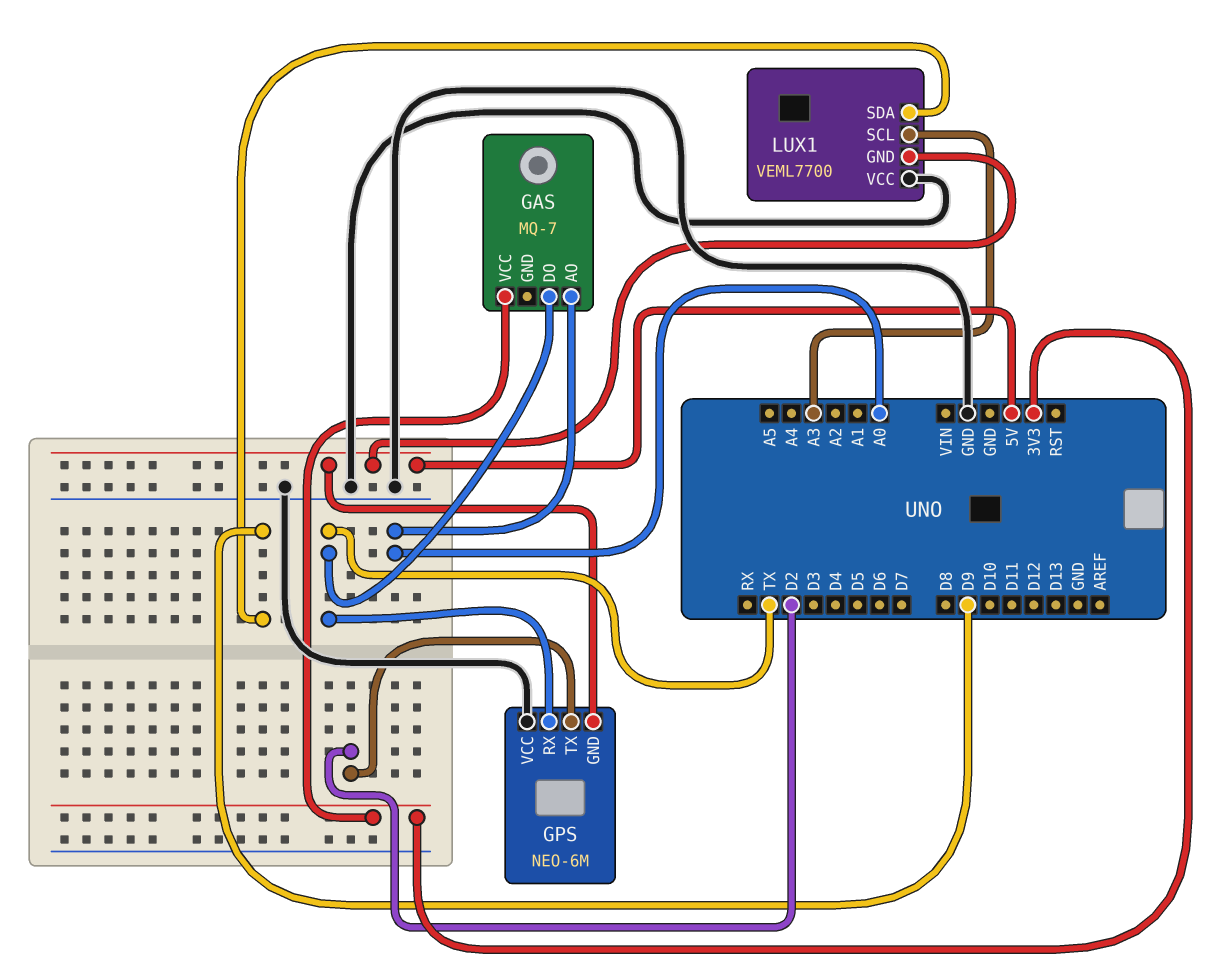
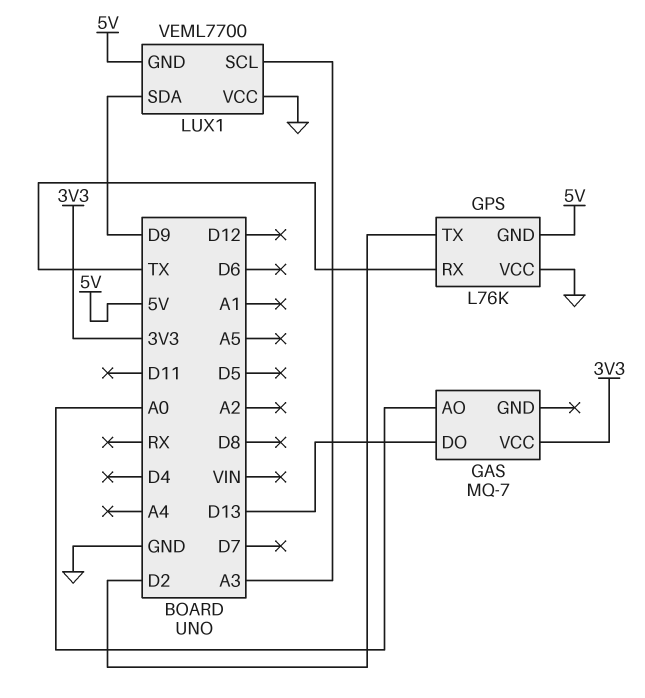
GAS pin DO: TX -> D13
GPS: NEO-6M -> L76K

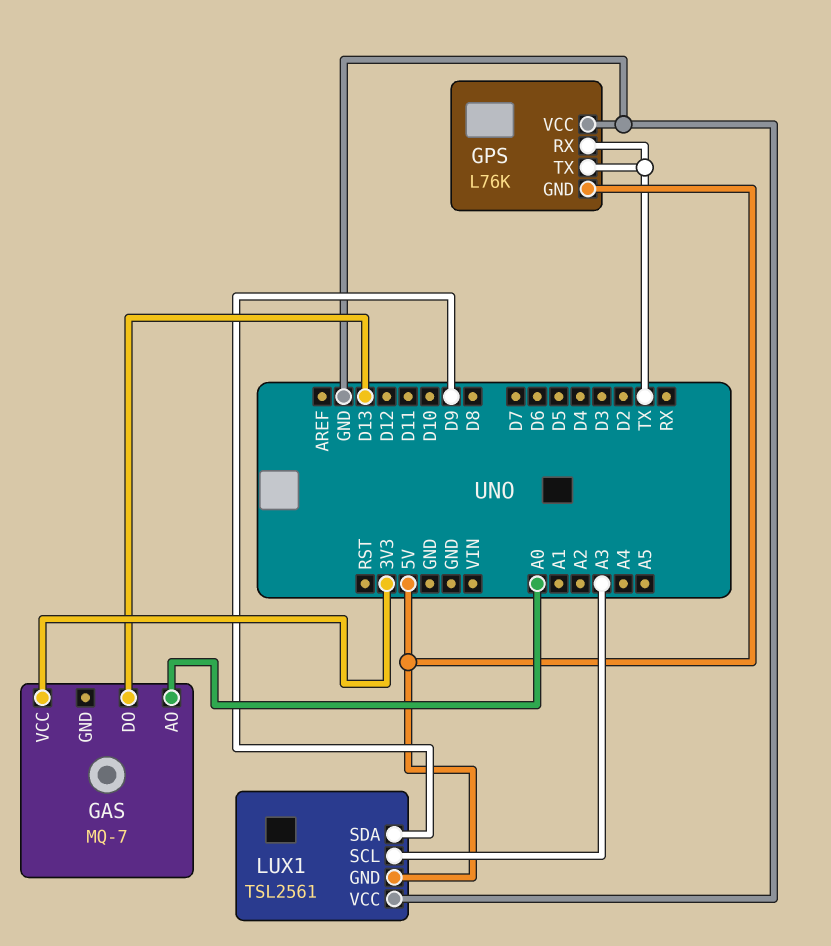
GPS pin TX: D2 -> TX
LUX1: VEML7700 -> TSL2561

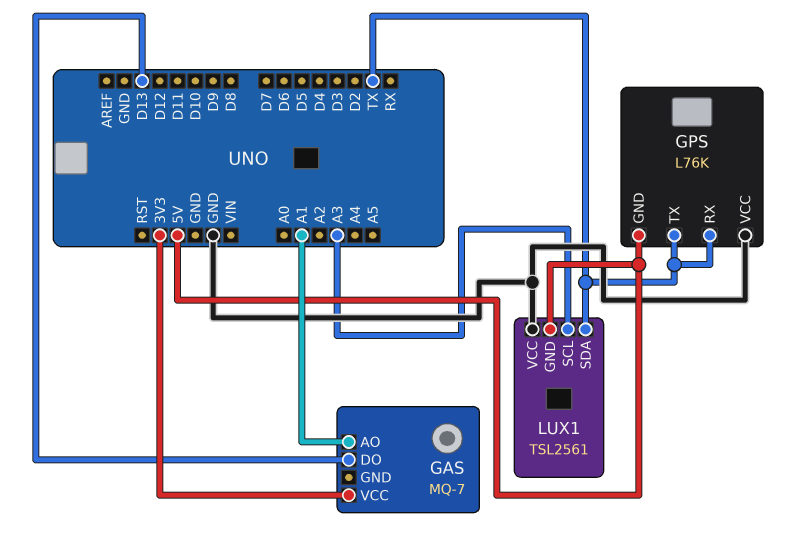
GAS pin AO: A0 -> A1
LUX1 pin SDA: D9 -> TX

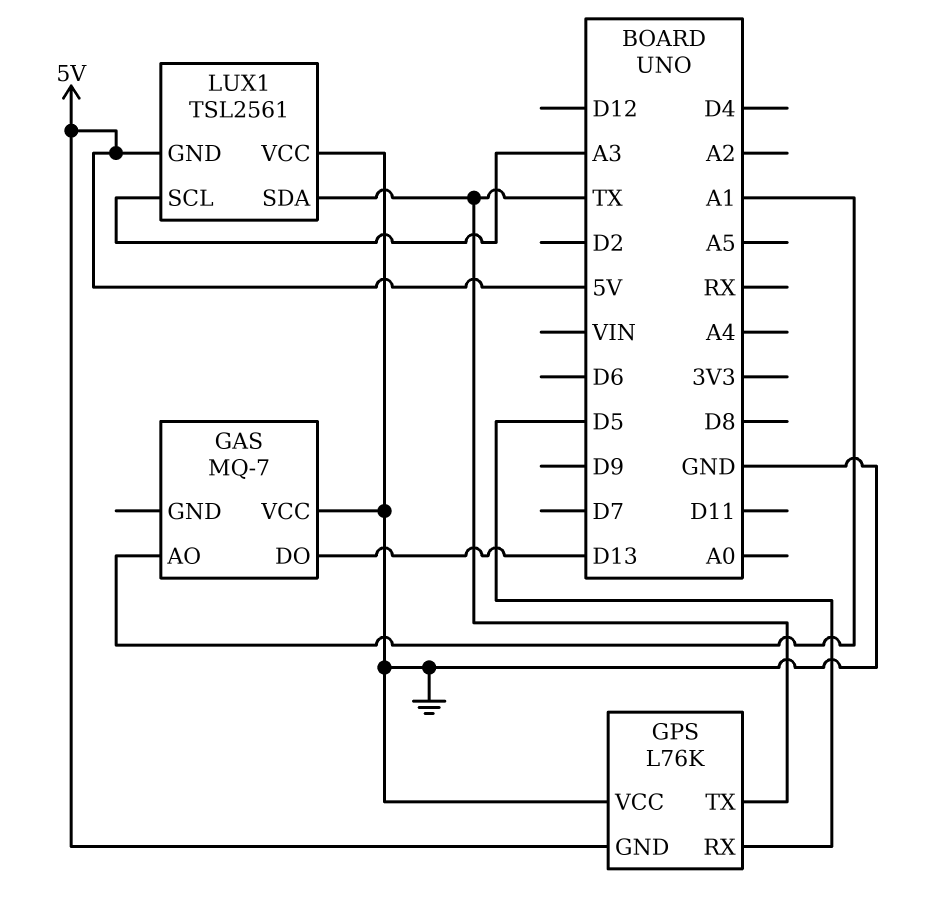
GAS pin VCC: 3V3 -> GND
GPS pin RX: TX -> D5

